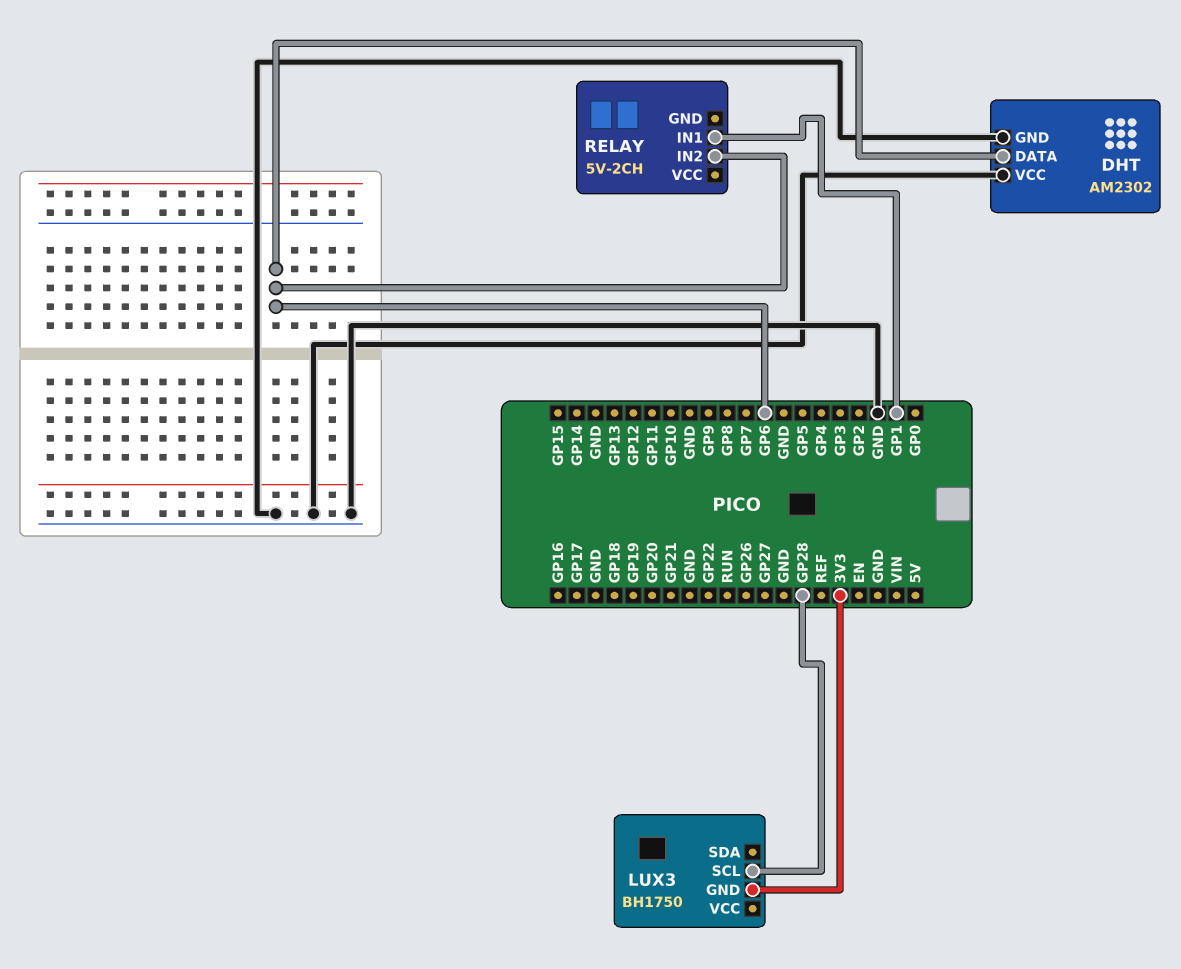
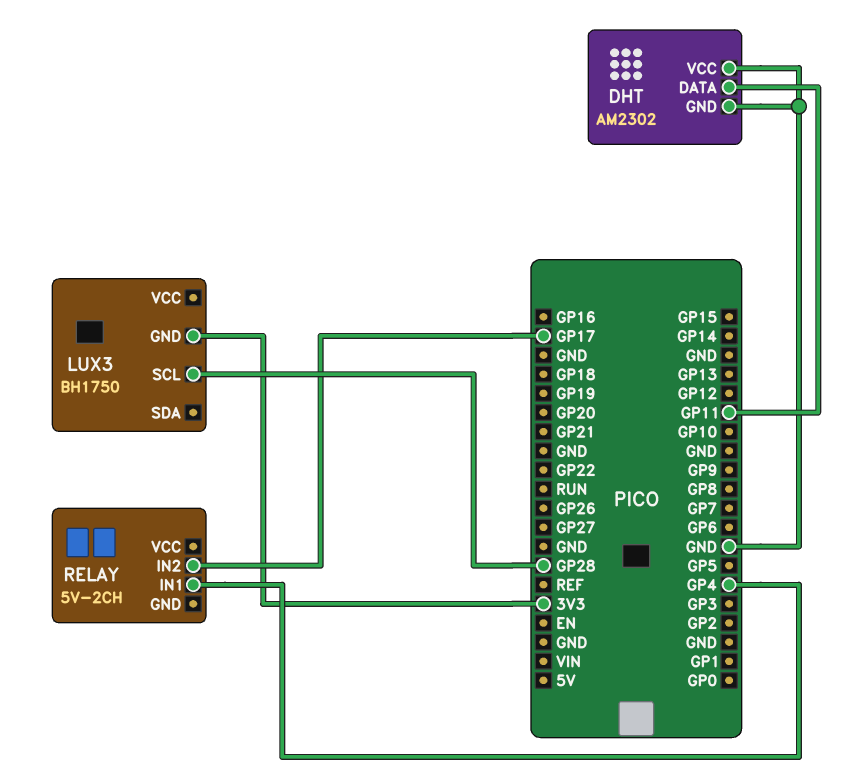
DHT pin DATA: GP6 -> GP11
RELAY pin IN1: GP1 -> GP4
RELAY pin IN2: GP6 -> GP17

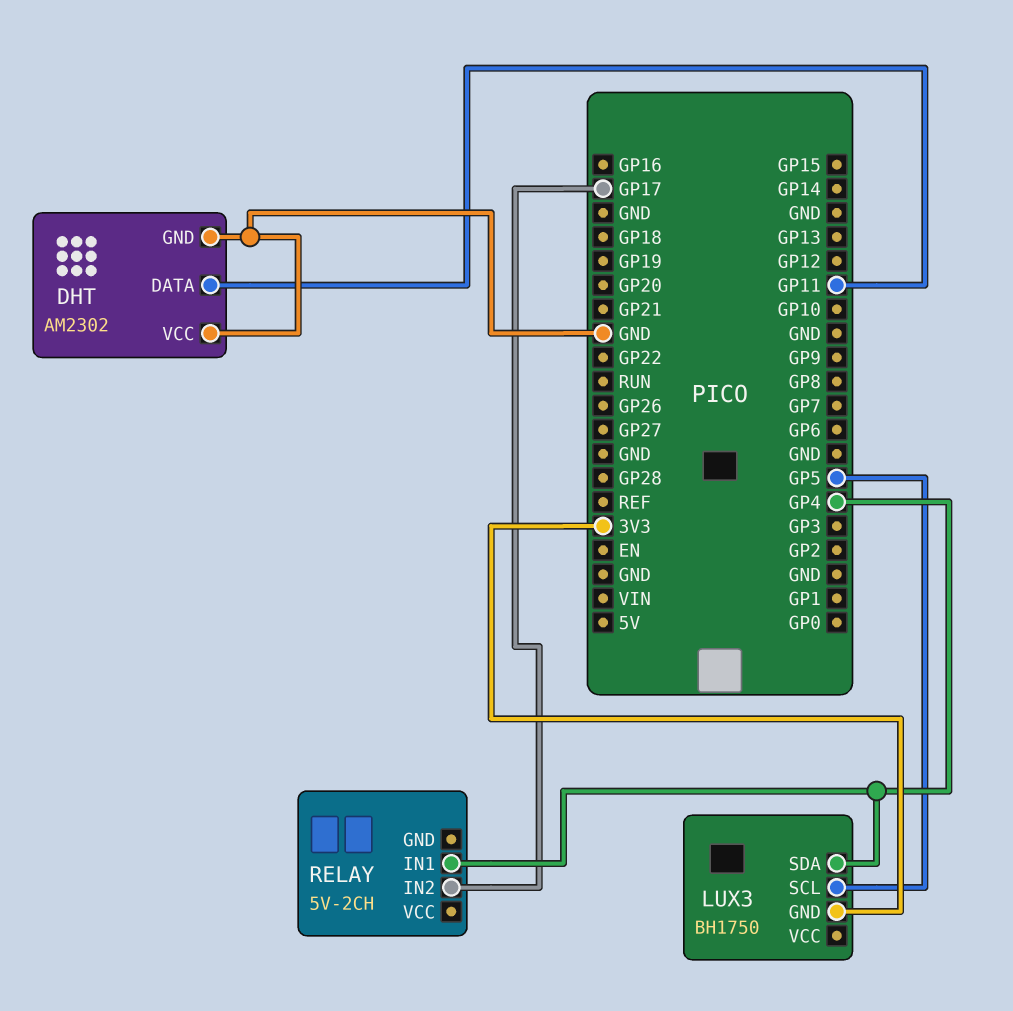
LUX3 pin SCL: GP28 -> GP5
LUX3 pin SDA: none -> GP4

